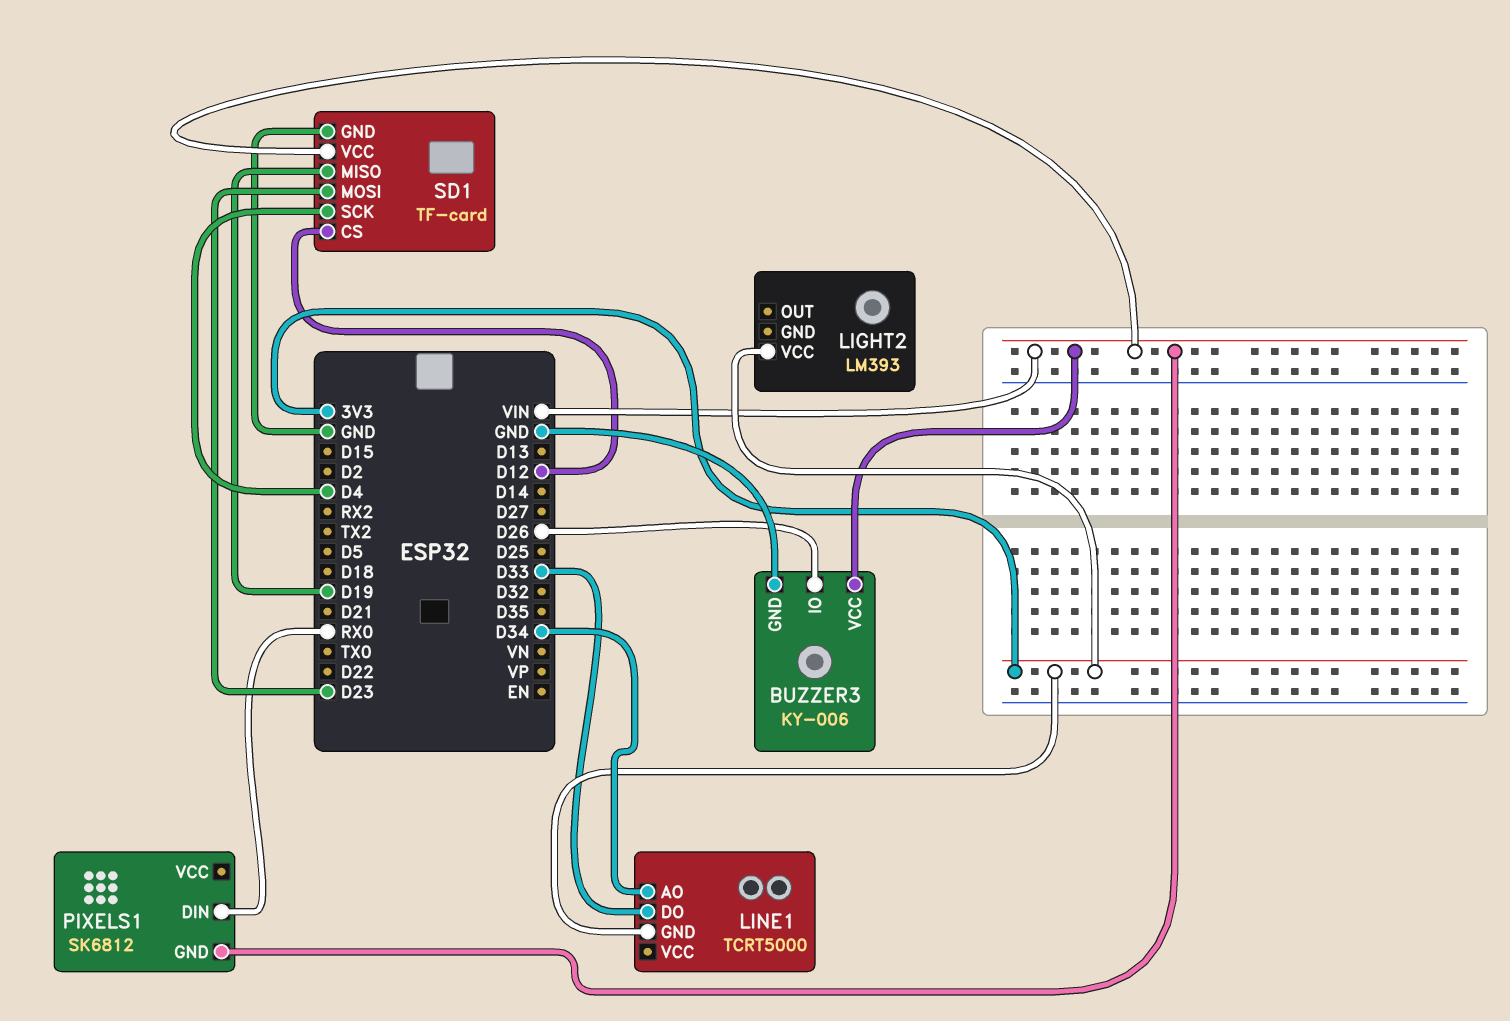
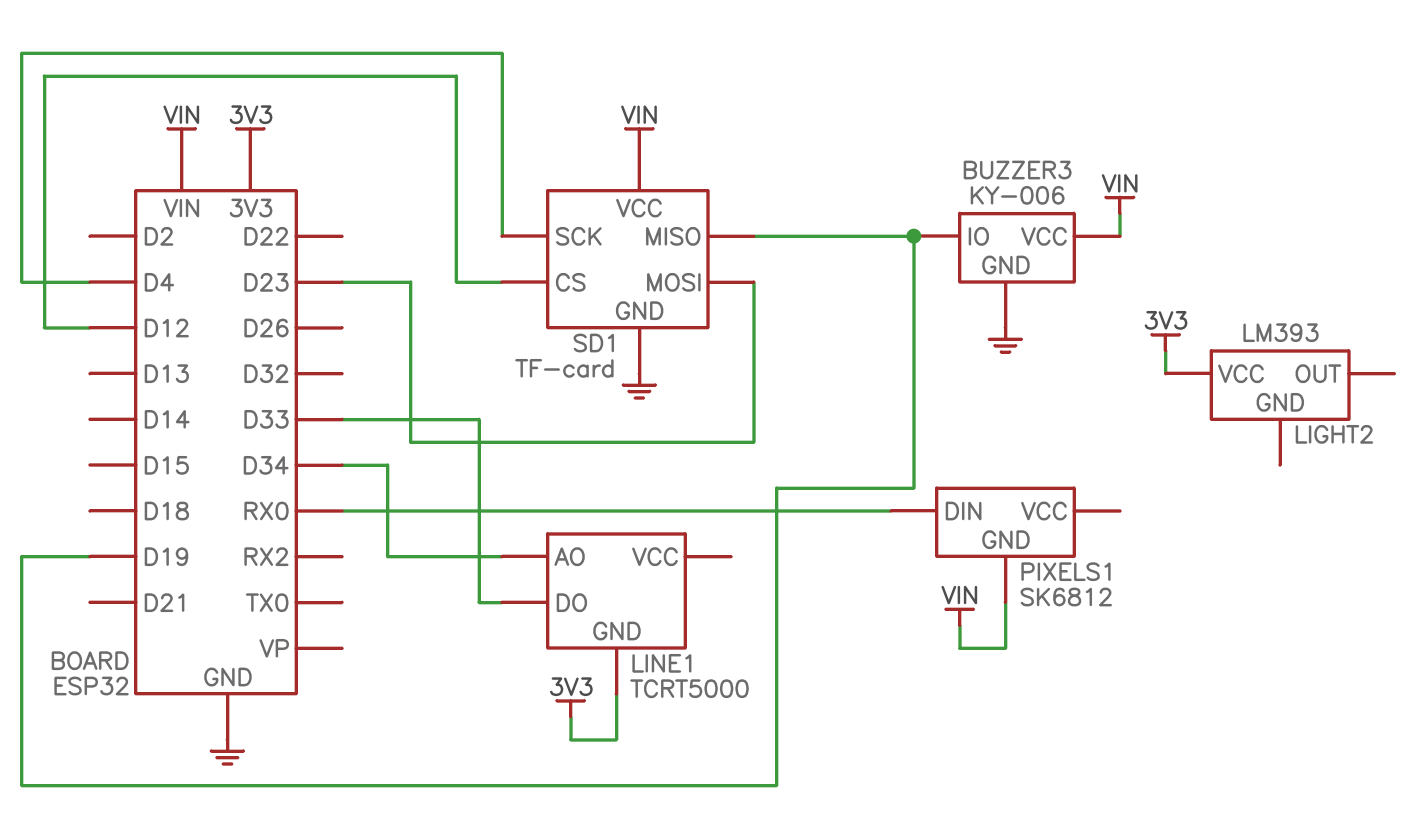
BUZZER3 pin IO: D26 -> D19

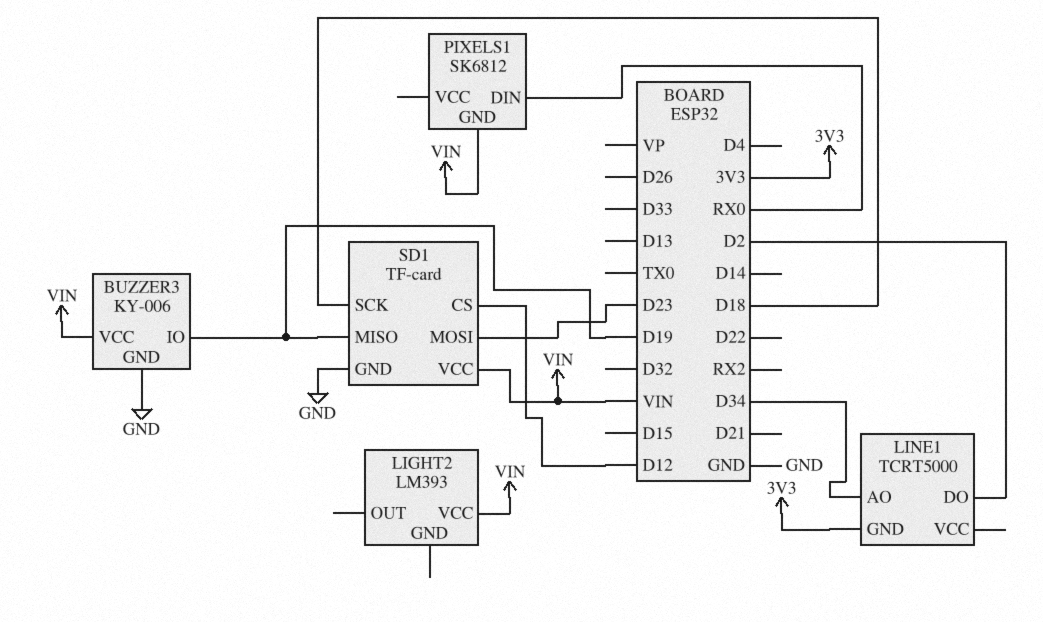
LIGHT2 pin VCC: 3V3 -> VIN
LINE1 pin DO: D33 -> D2
SD1 pin SCK: D4 -> D18

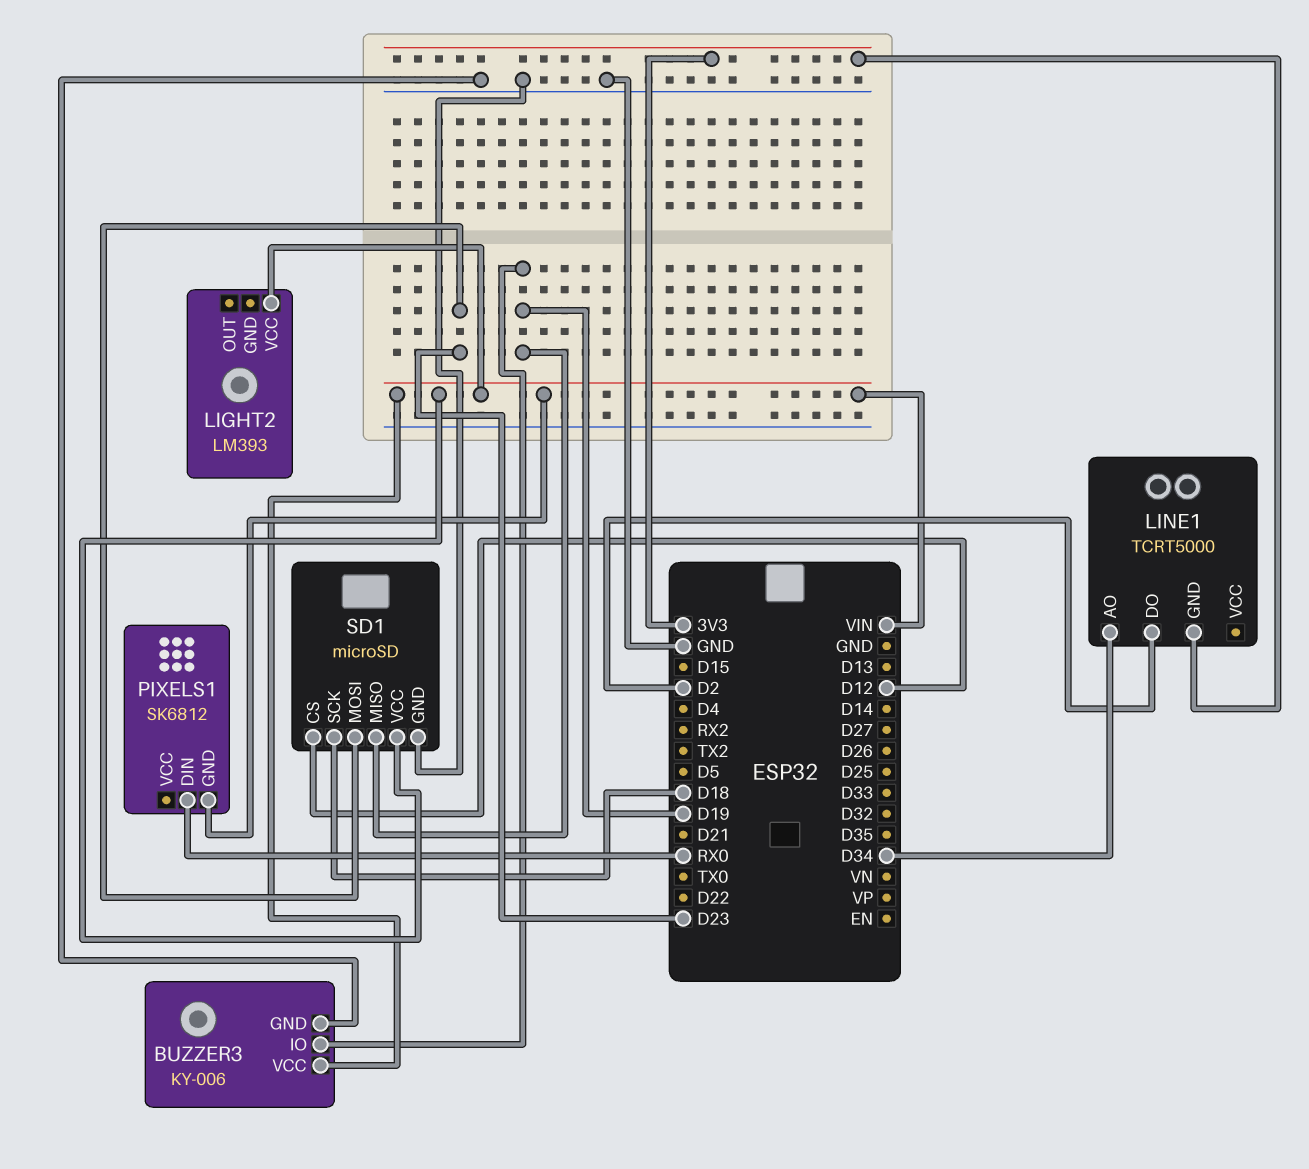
SD1: TF-card -> microSD

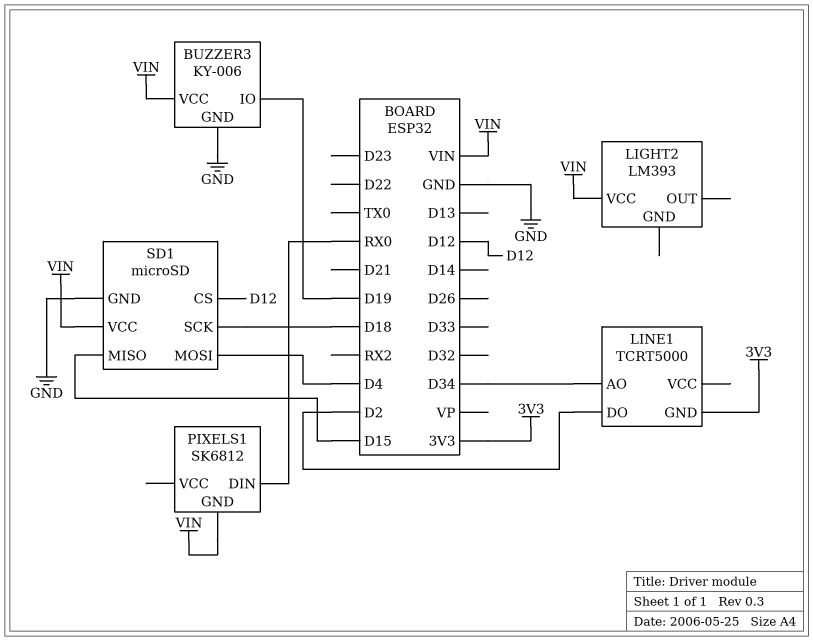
SD1 pin MISO: D19 -> D15
SD1 pin MOSI: D23 -> D4

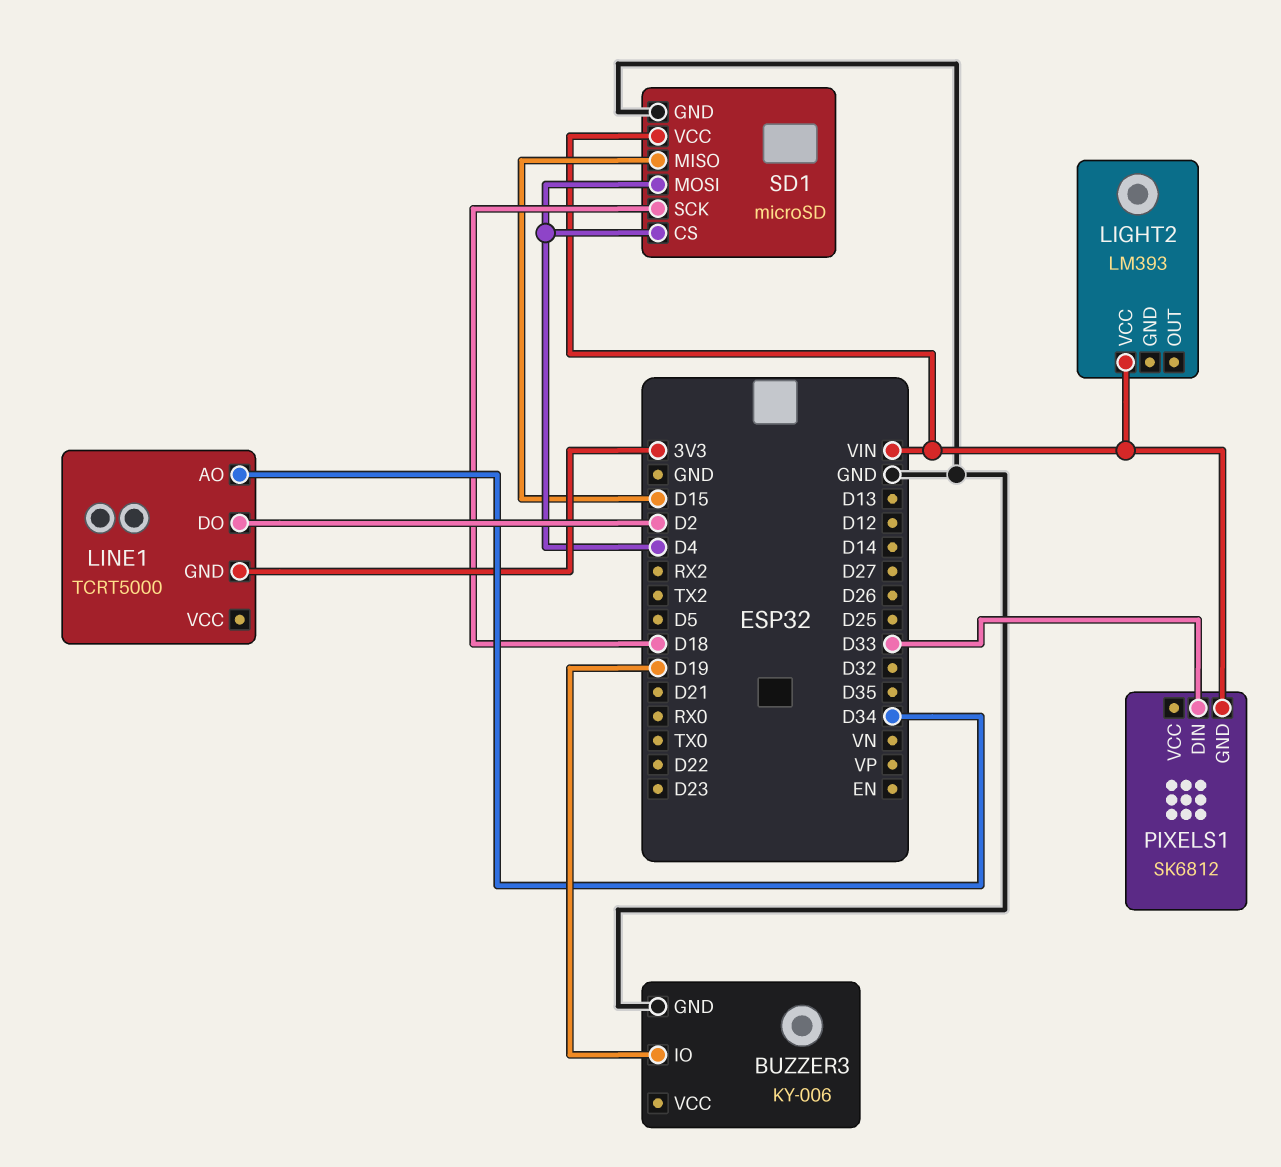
BUZZER3 pin VCC: VIN -> none
PIXELS1 pin DIN: RX0 -> D33
SD1 pin CS: D12 -> D4

